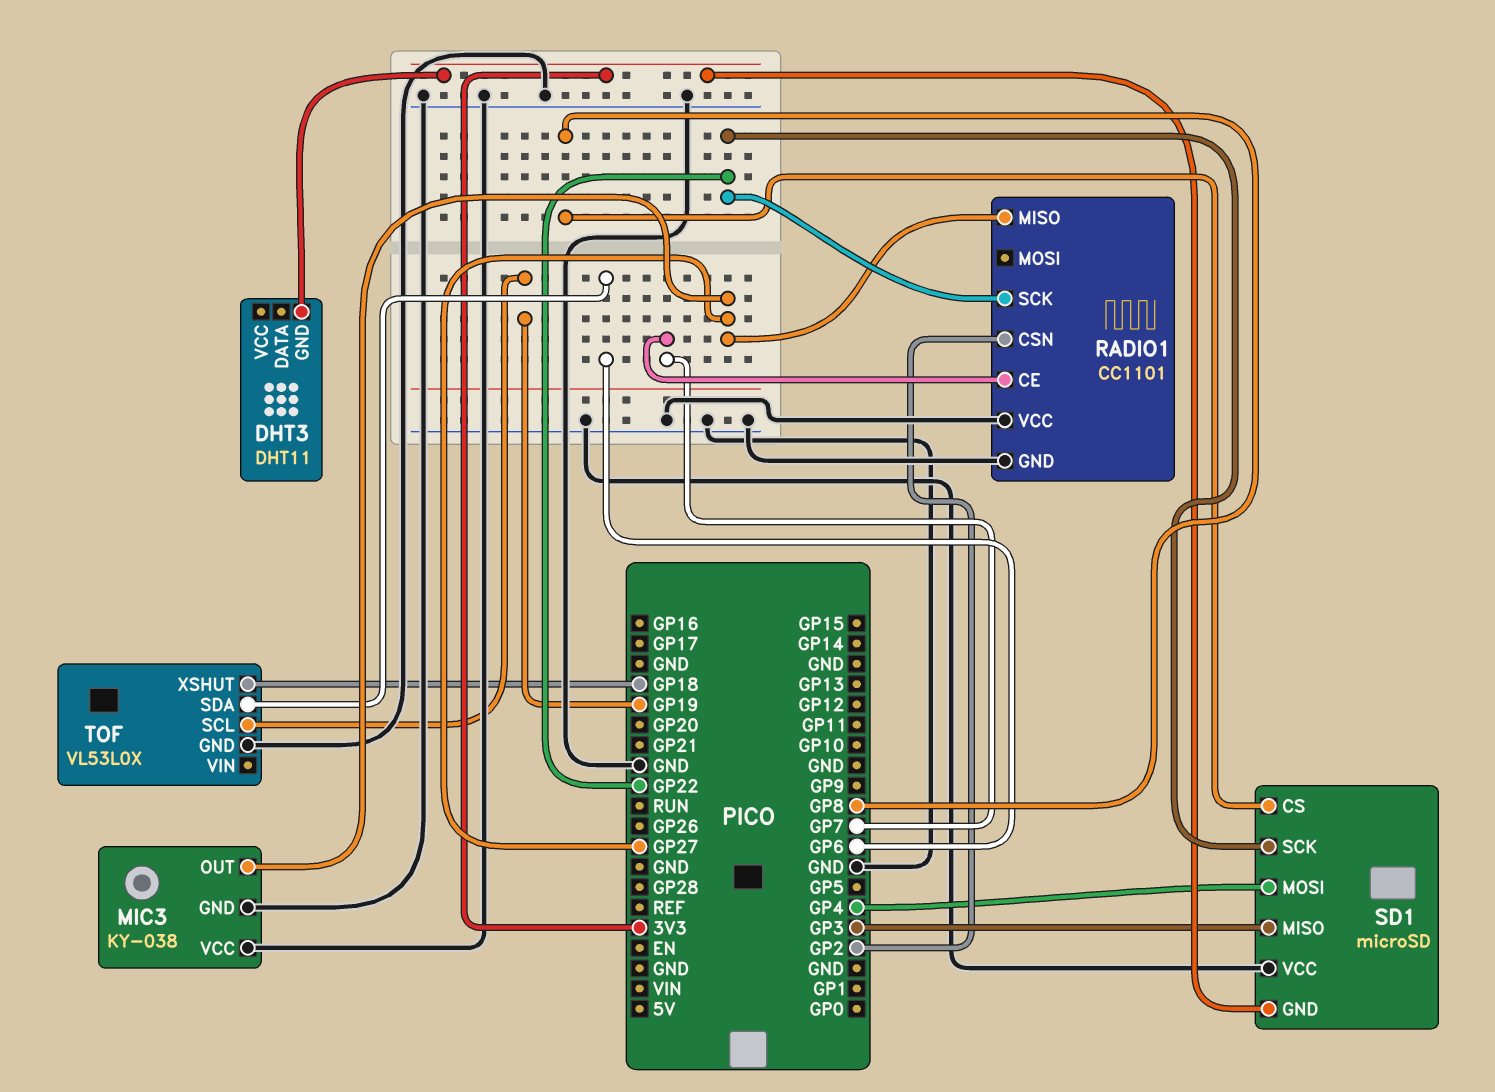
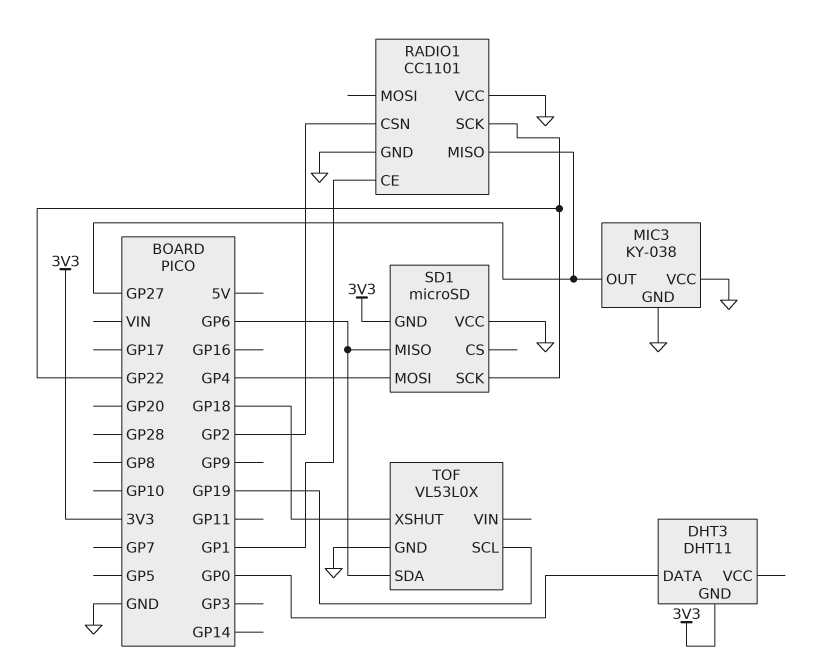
DHT3 pin DATA: none -> GP0
RADIO1 pin CE: GP7 -> GP1
SD1 pin CS: GP8 -> none
SD1 pin MISO: GP3 -> GP6

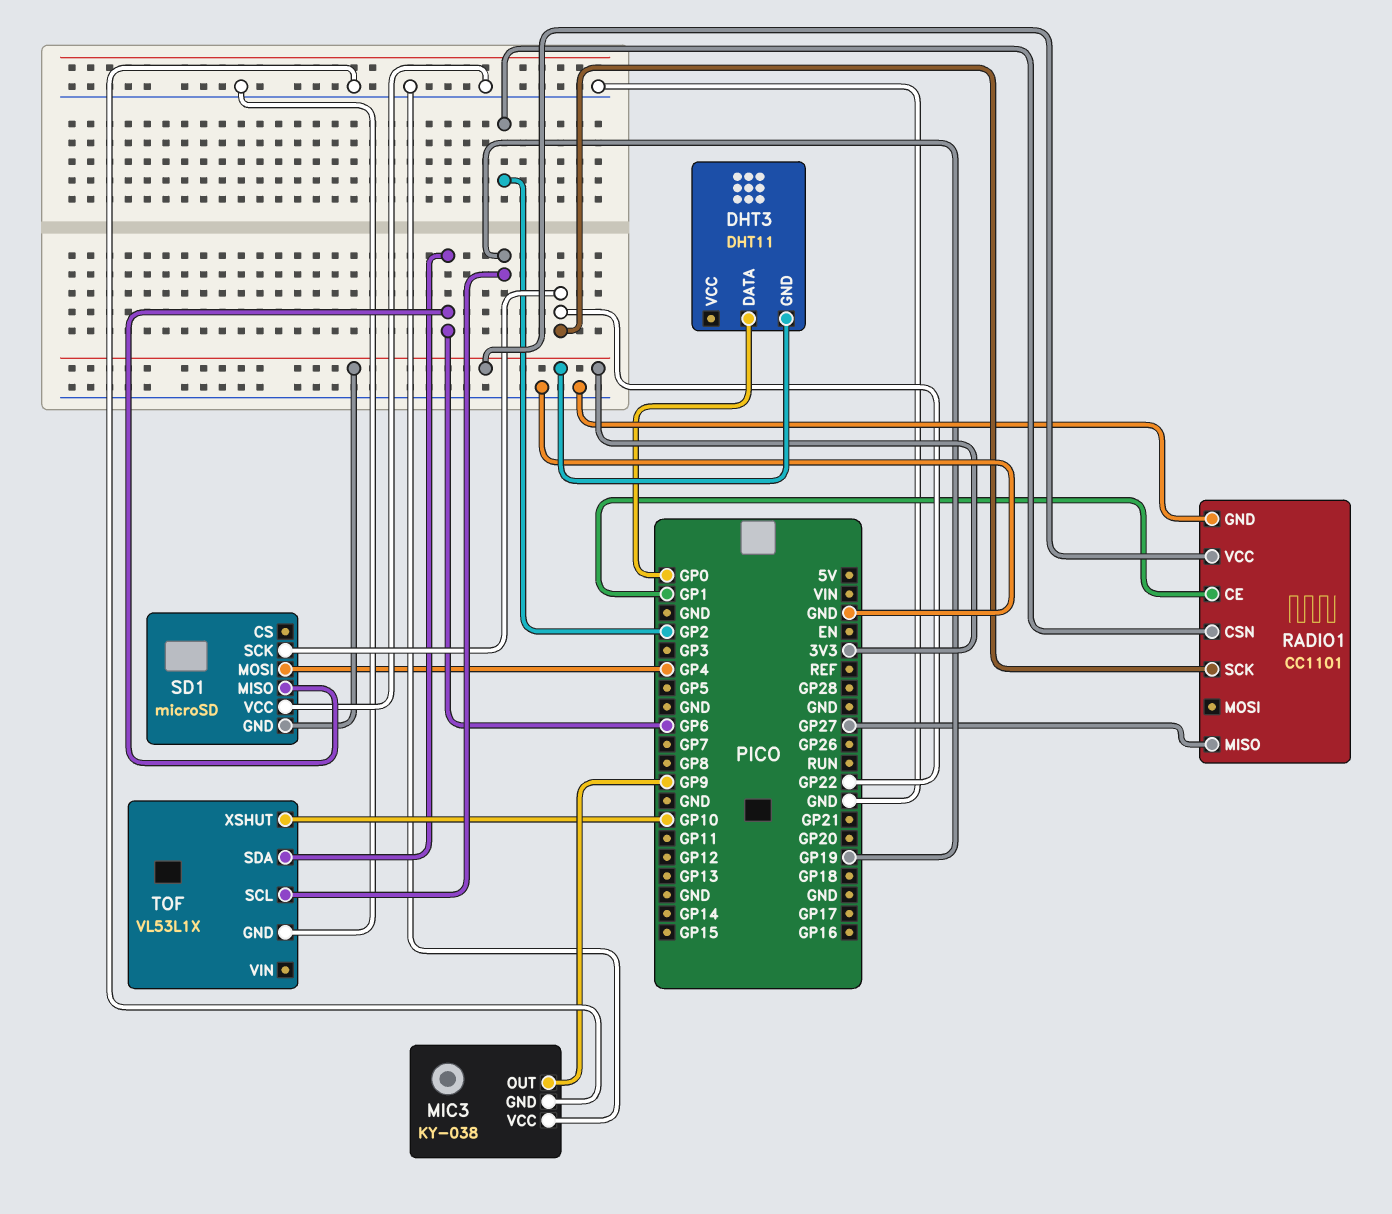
MIC3 pin OUT: GP27 -> GP9
RADIO1 pin VCC: GND -> 3V3
TOF: VL53L0X -> VL53L1X
TOF pin XSHUT: GP18 -> GP10

